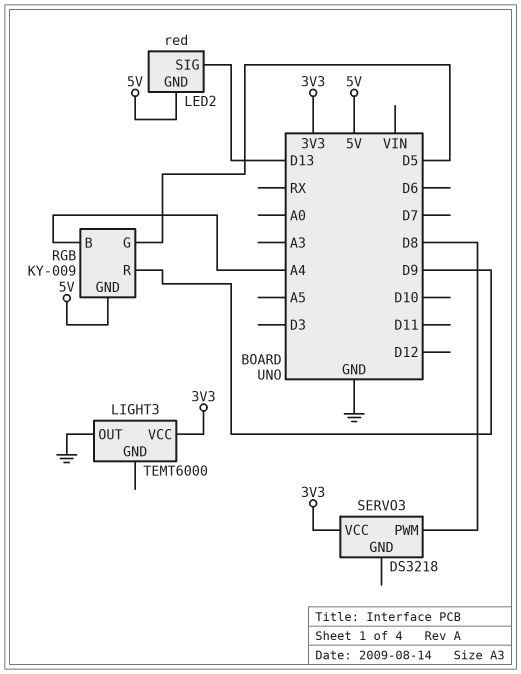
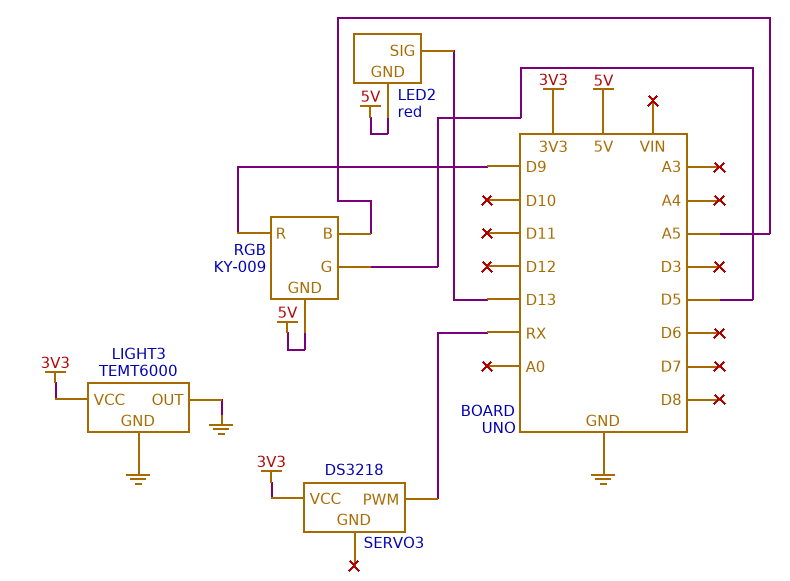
LIGHT3 pin GND: none -> GND
RGB pin B: A4 -> A5
SERVO3 pin PWM: D8 -> RX

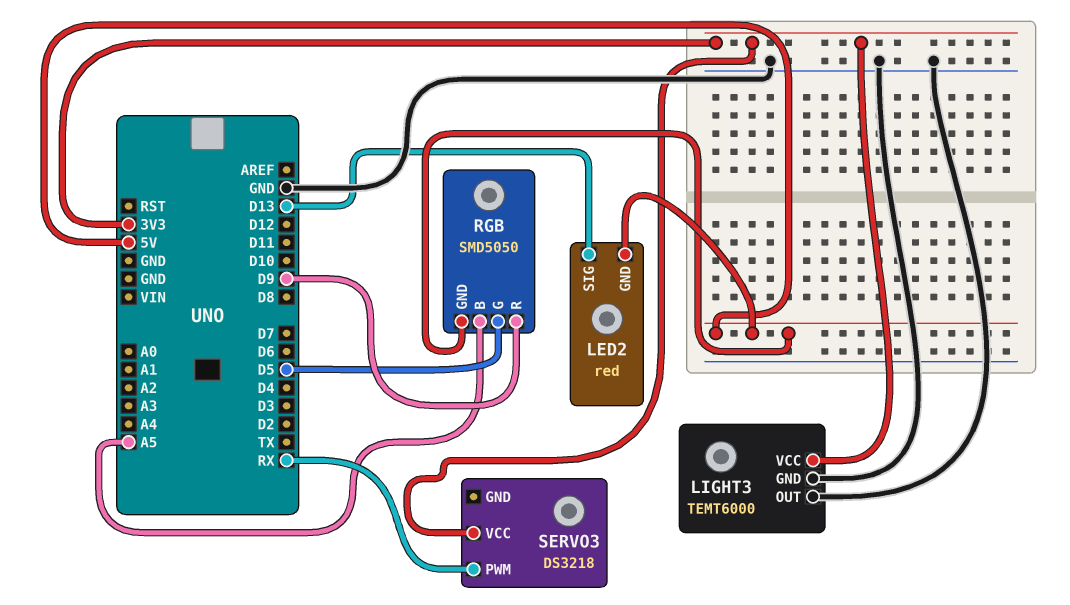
RGB: KY-009 -> SMD5050

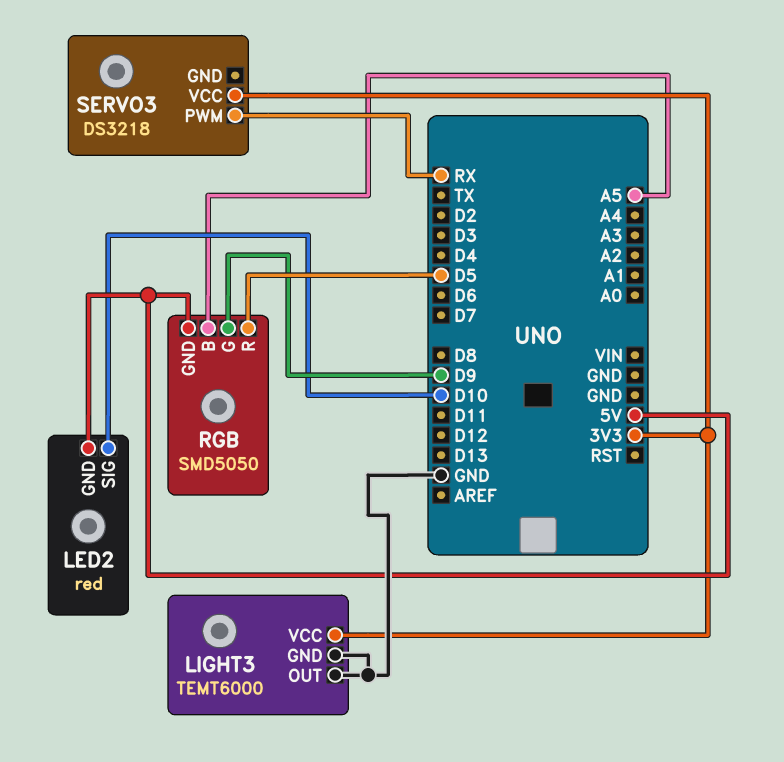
LED2 pin SIG: D13 -> D10
RGB pin G: D5 -> D9
RGB pin R: D9 -> D5

